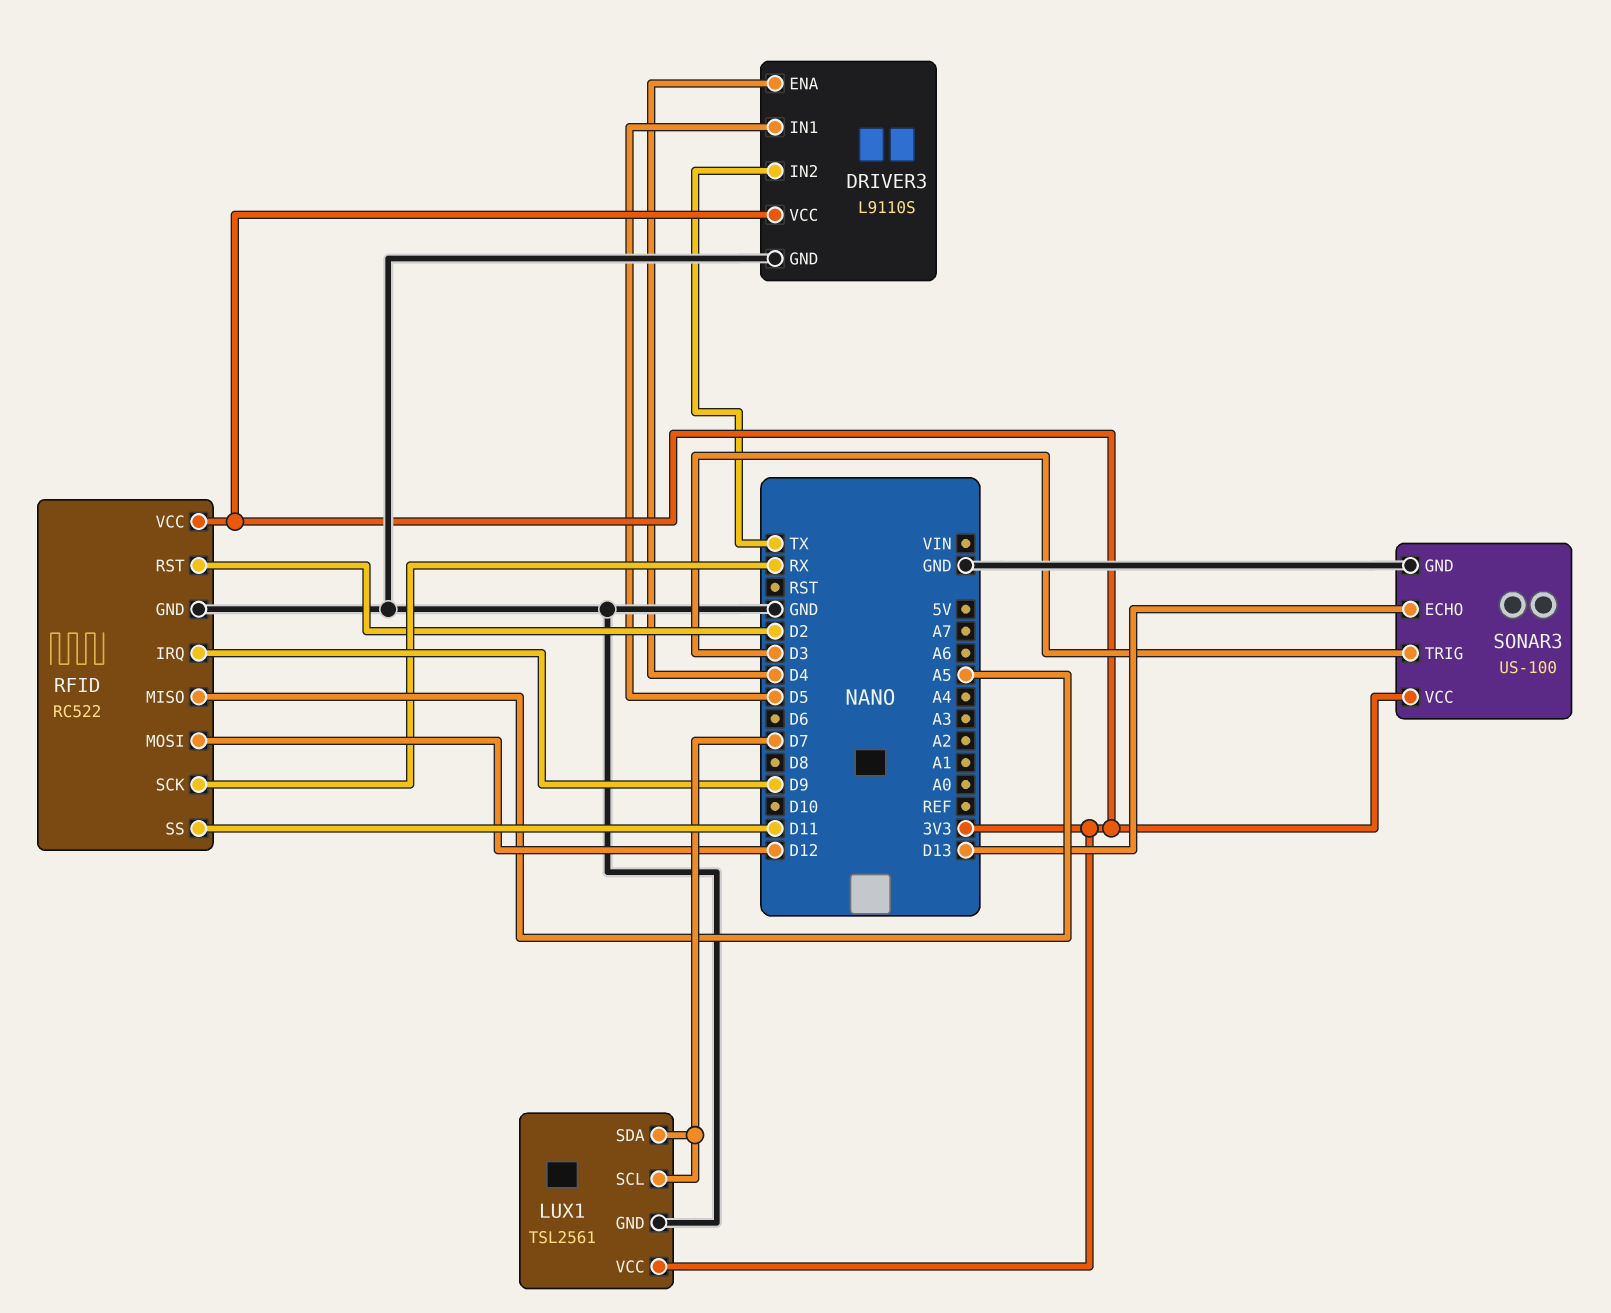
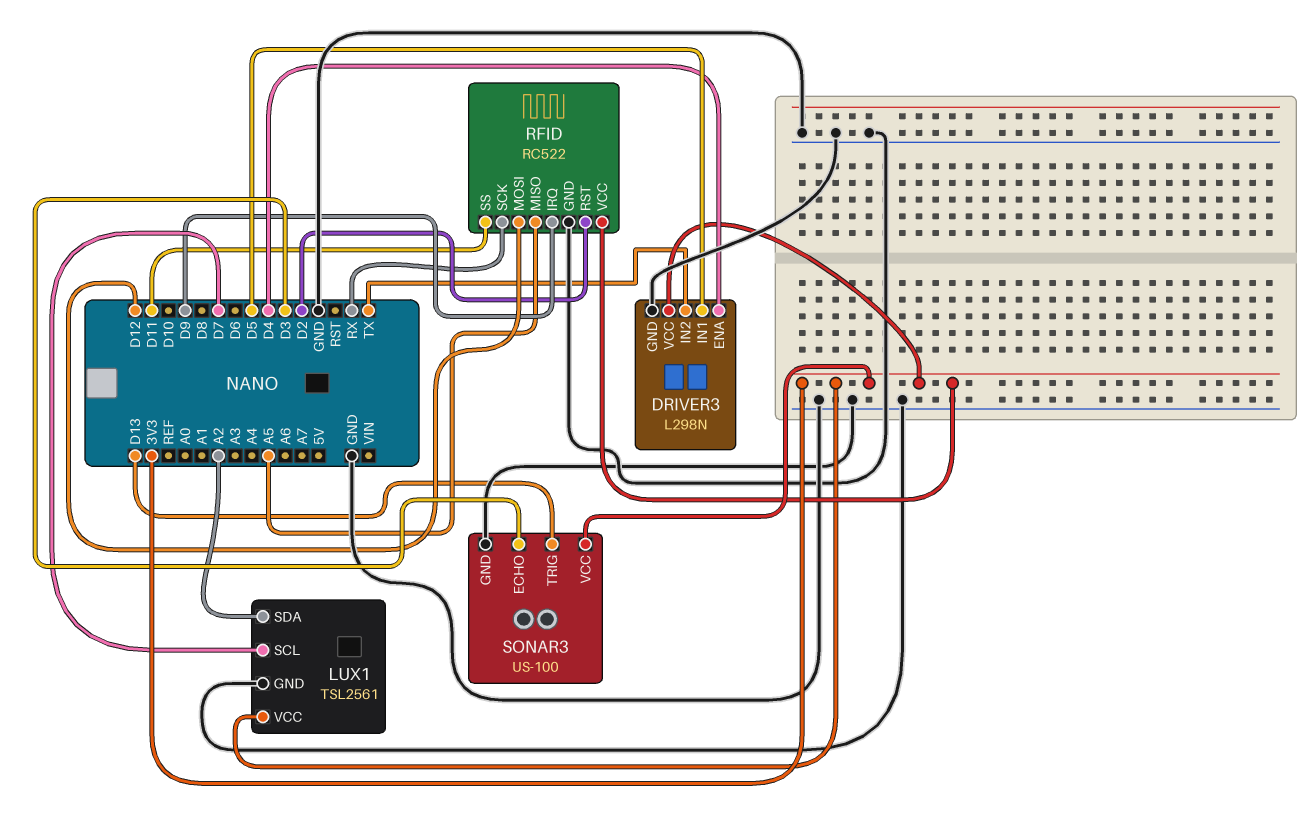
DRIVER3: L9110S -> L298N
LUX1 pin SDA: D7 -> A2
SONAR3 pin ECHO: D13 -> D3
SONAR3 pin TRIG: D3 -> D13

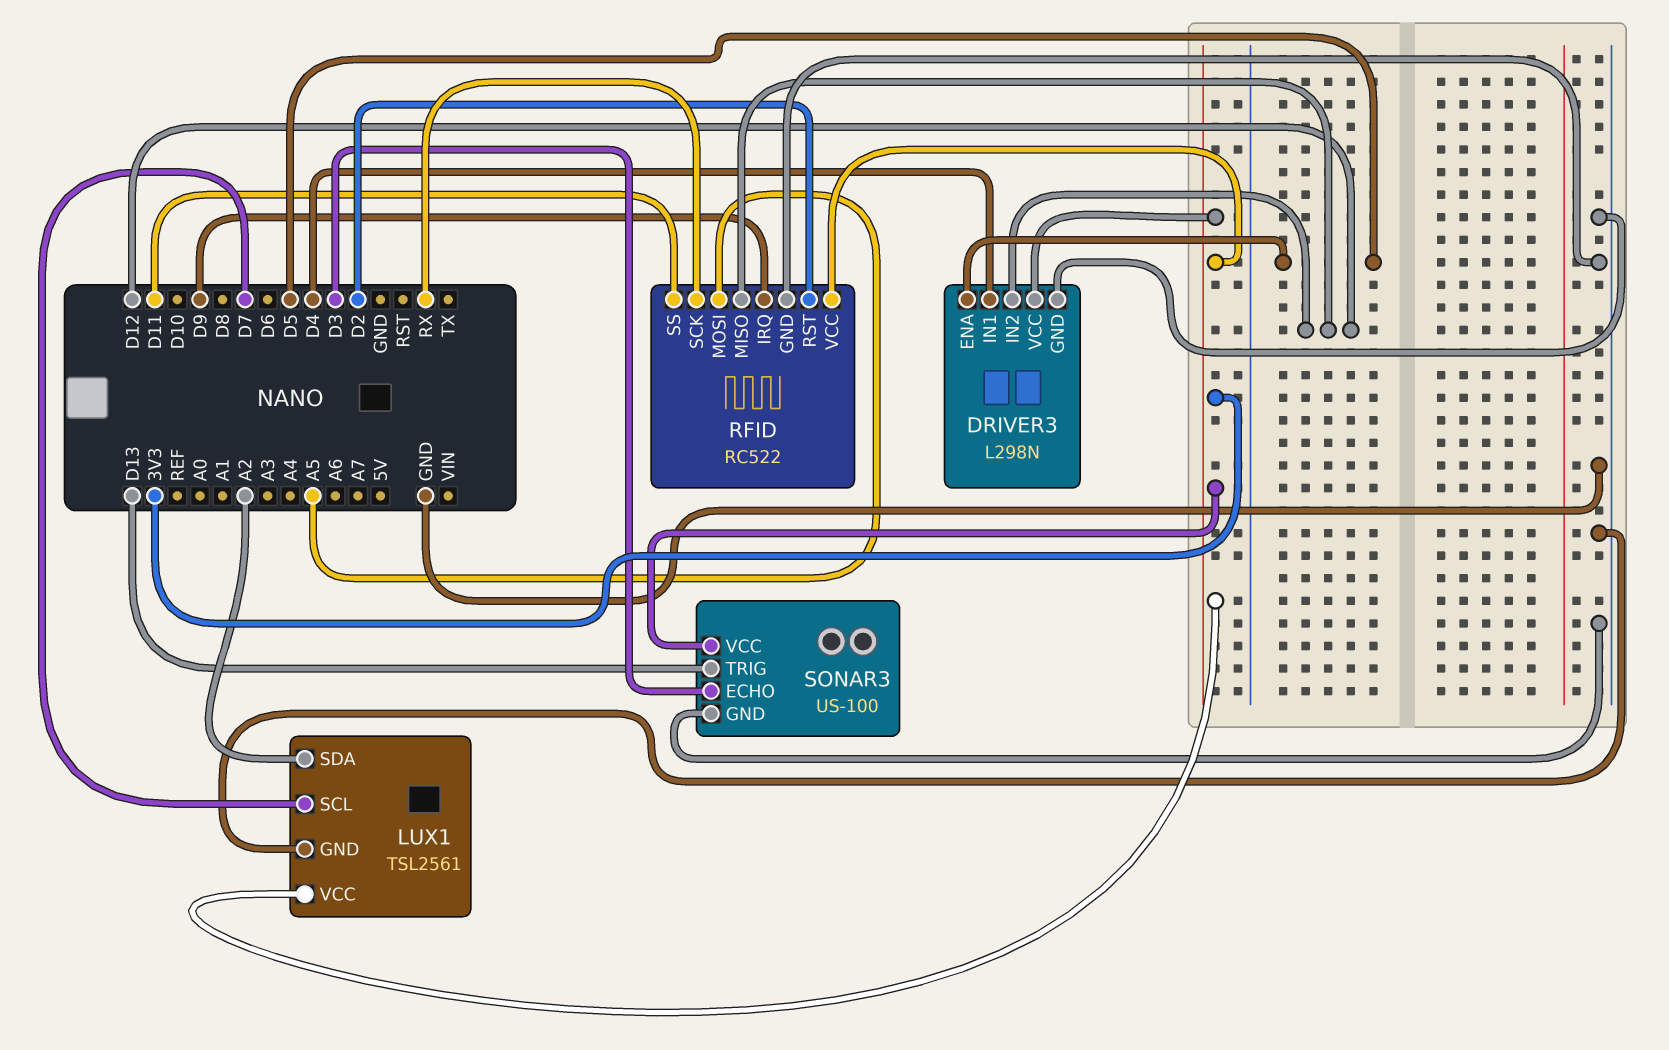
DRIVER3 pin ENA: D4 -> D5
DRIVER3 pin IN1: D5 -> D4
DRIVER3 pin IN2: TX -> D12
RFID pin MISO: A5 -> D12
RFID pin MOSI: D12 -> A5

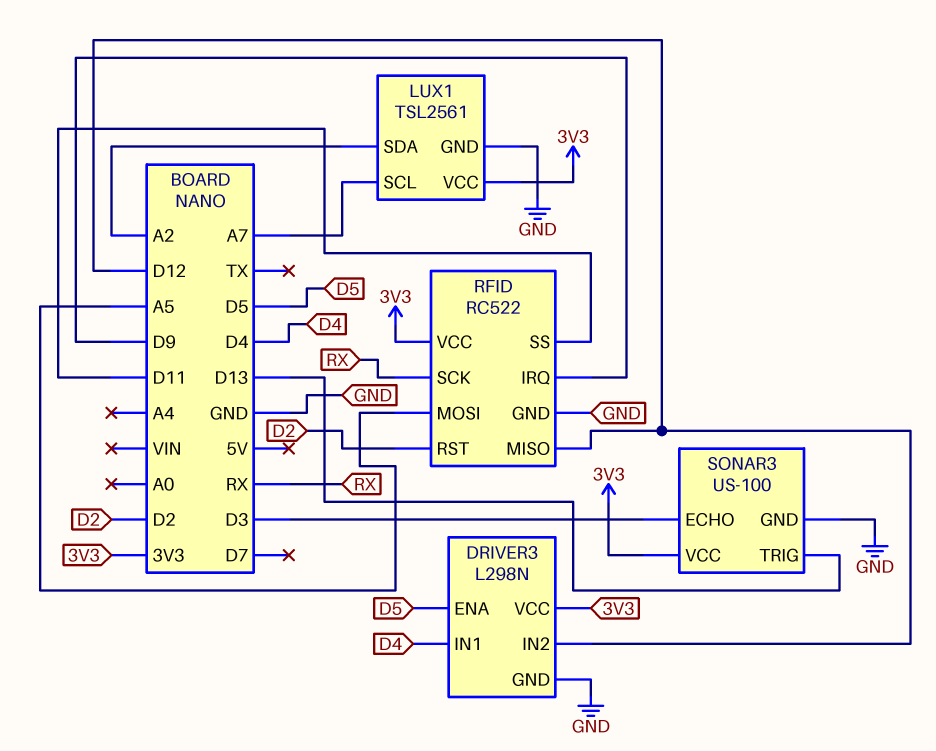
LUX1 pin SCL: D7 -> A7

